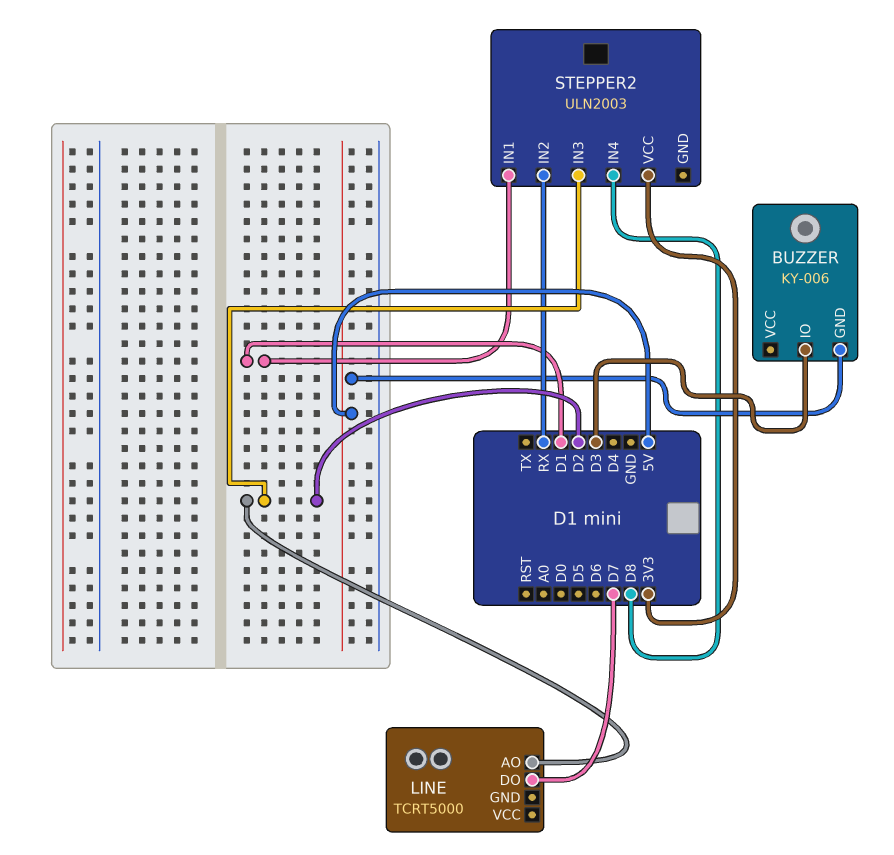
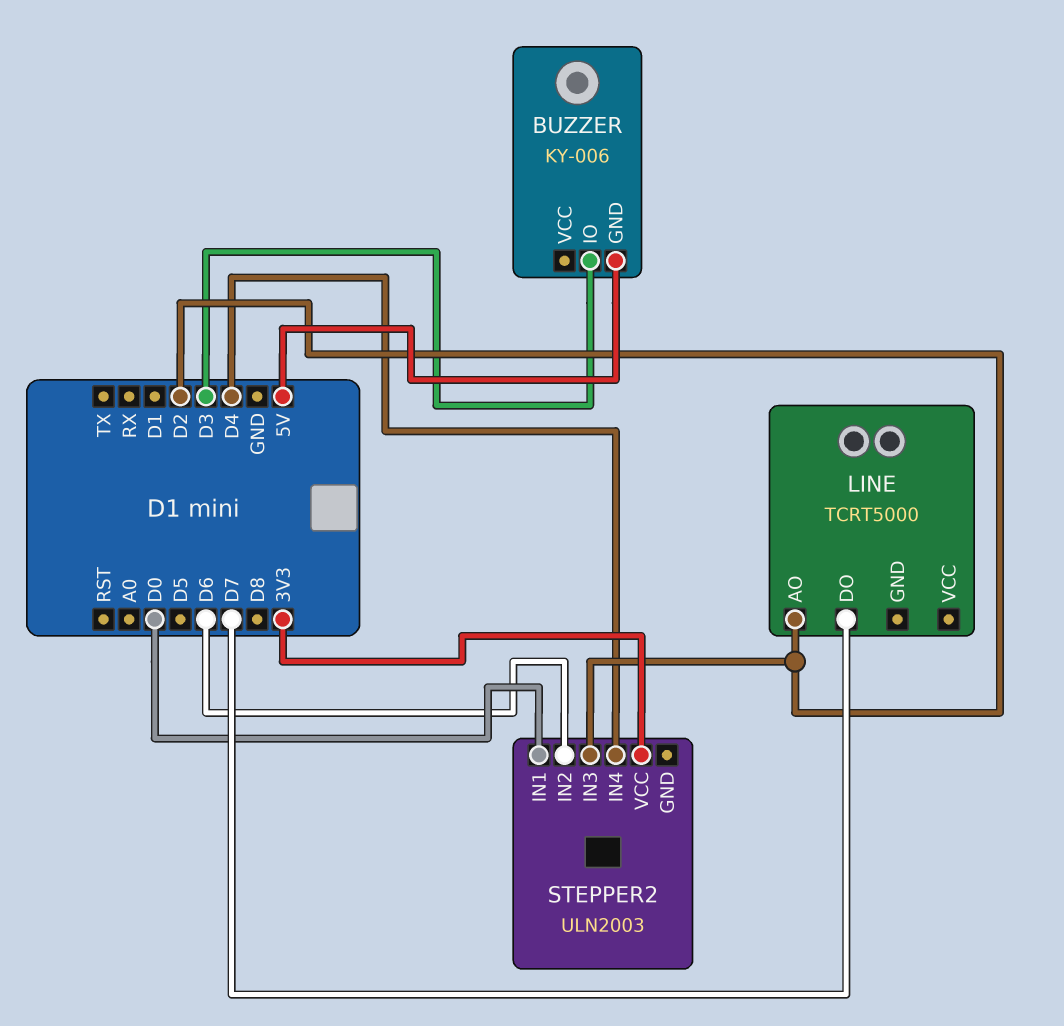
STEPPER2 pin IN1: D1 -> D0
STEPPER2 pin IN2: RX -> D6
STEPPER2 pin IN4: D8 -> D4

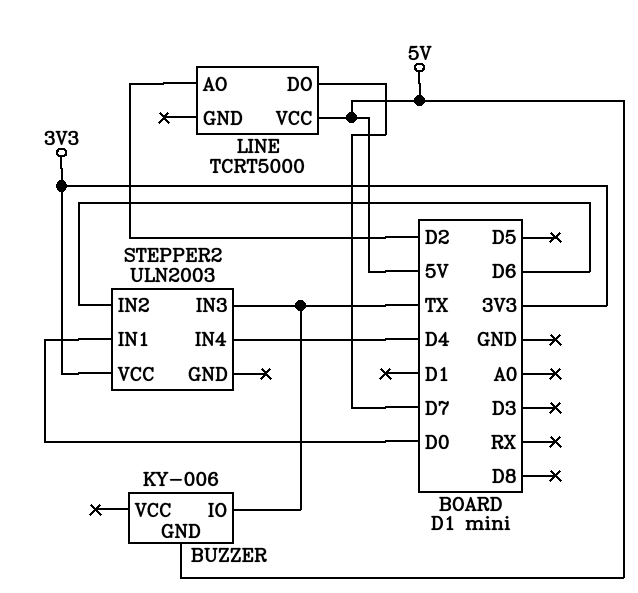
BUZZER pin IO: D3 -> TX
LINE pin VCC: none -> 5V
STEPPER2 pin IN3: D2 -> TX

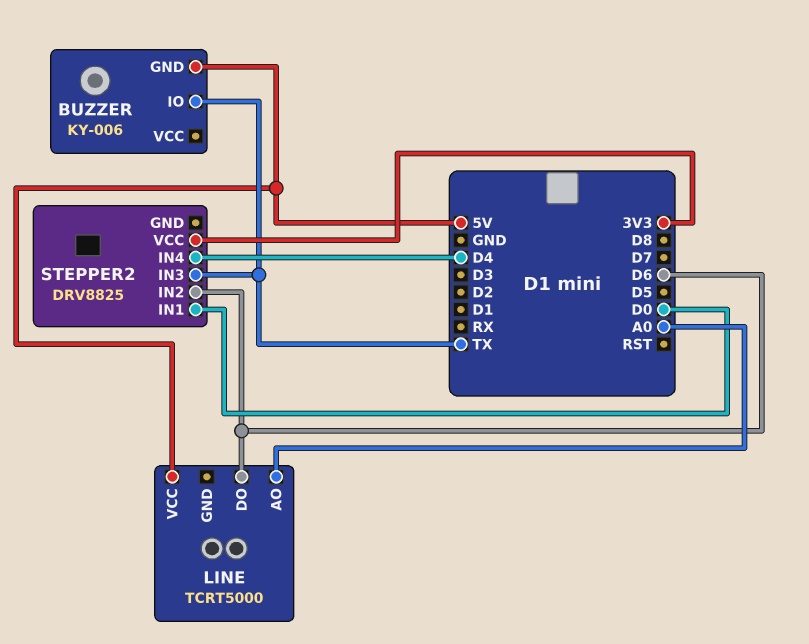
LINE pin AO: D2 -> A0
LINE pin DO: D7 -> D6
STEPPER2: ULN2003 -> DRV8825

